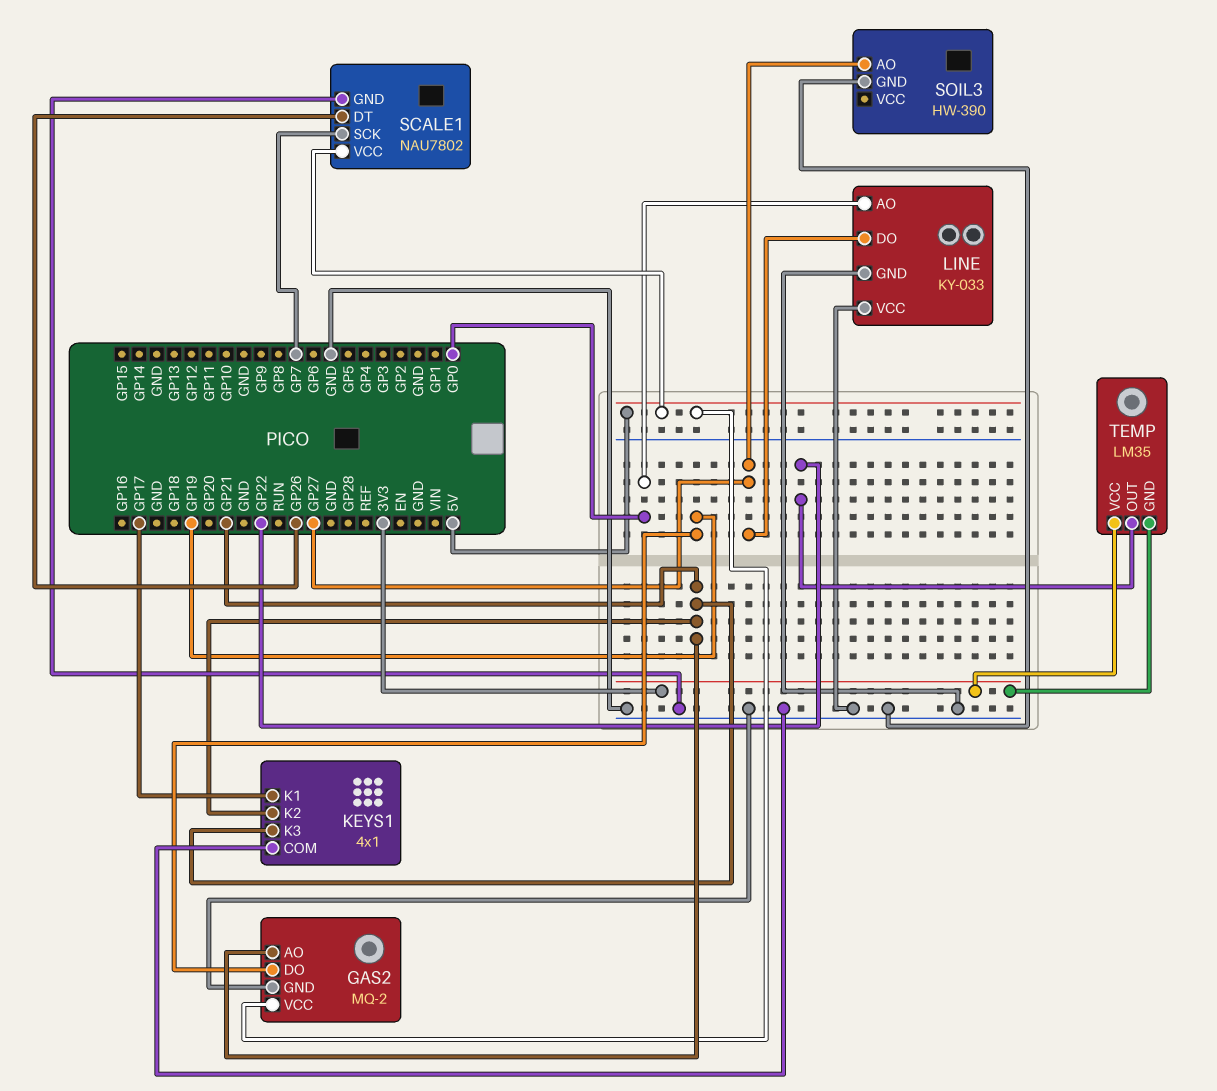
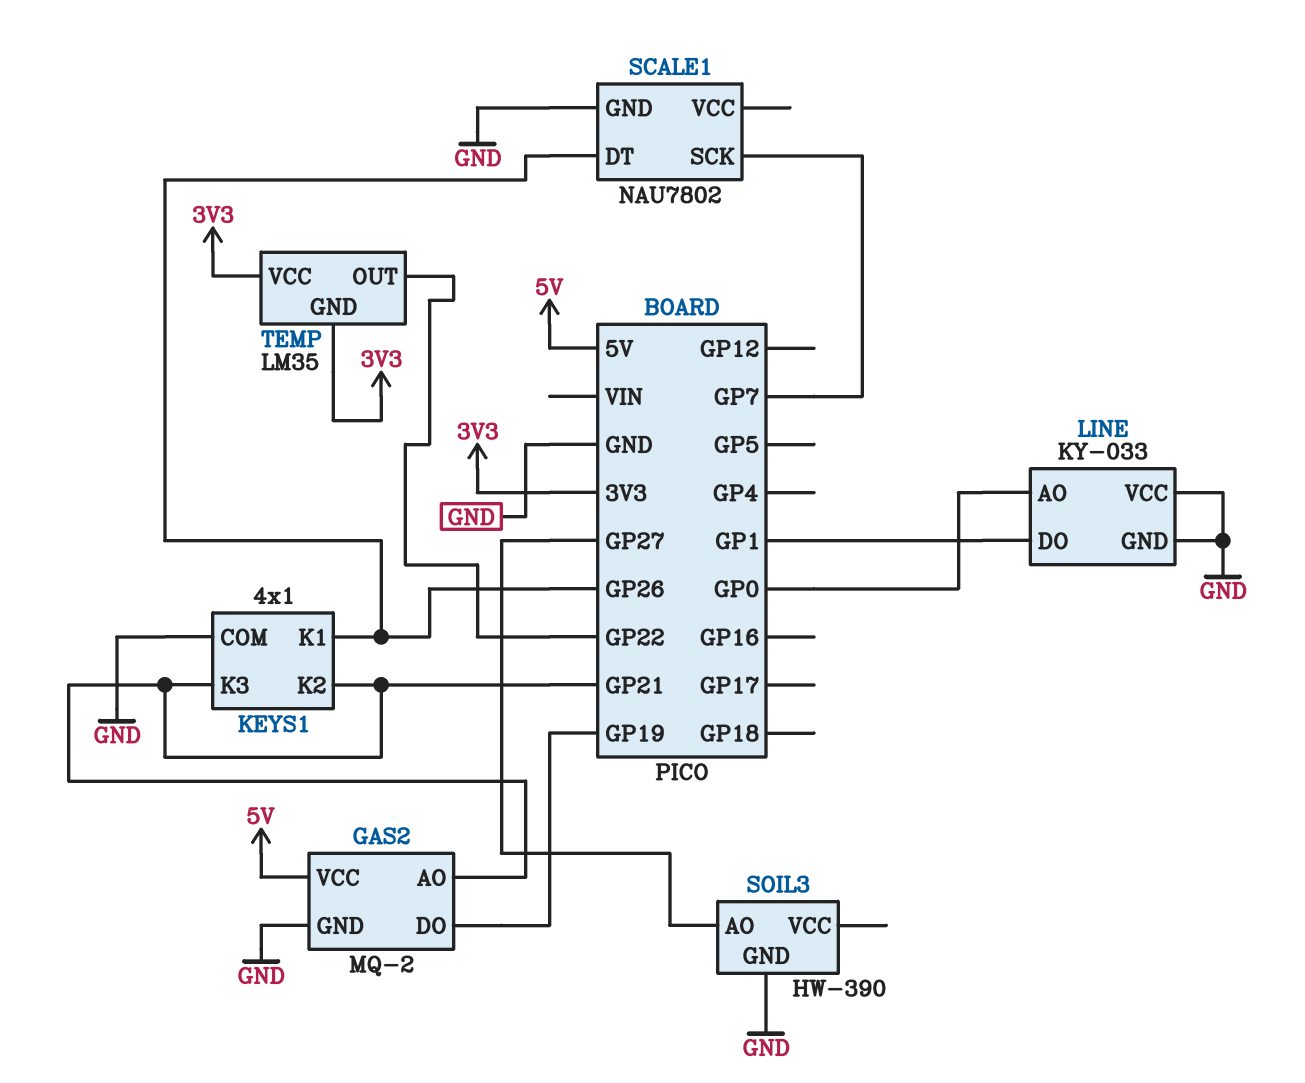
KEYS1 pin K1: GP17 -> GP26
LINE pin DO: GP27 -> GP1
SCALE1 pin VCC: 5V -> none

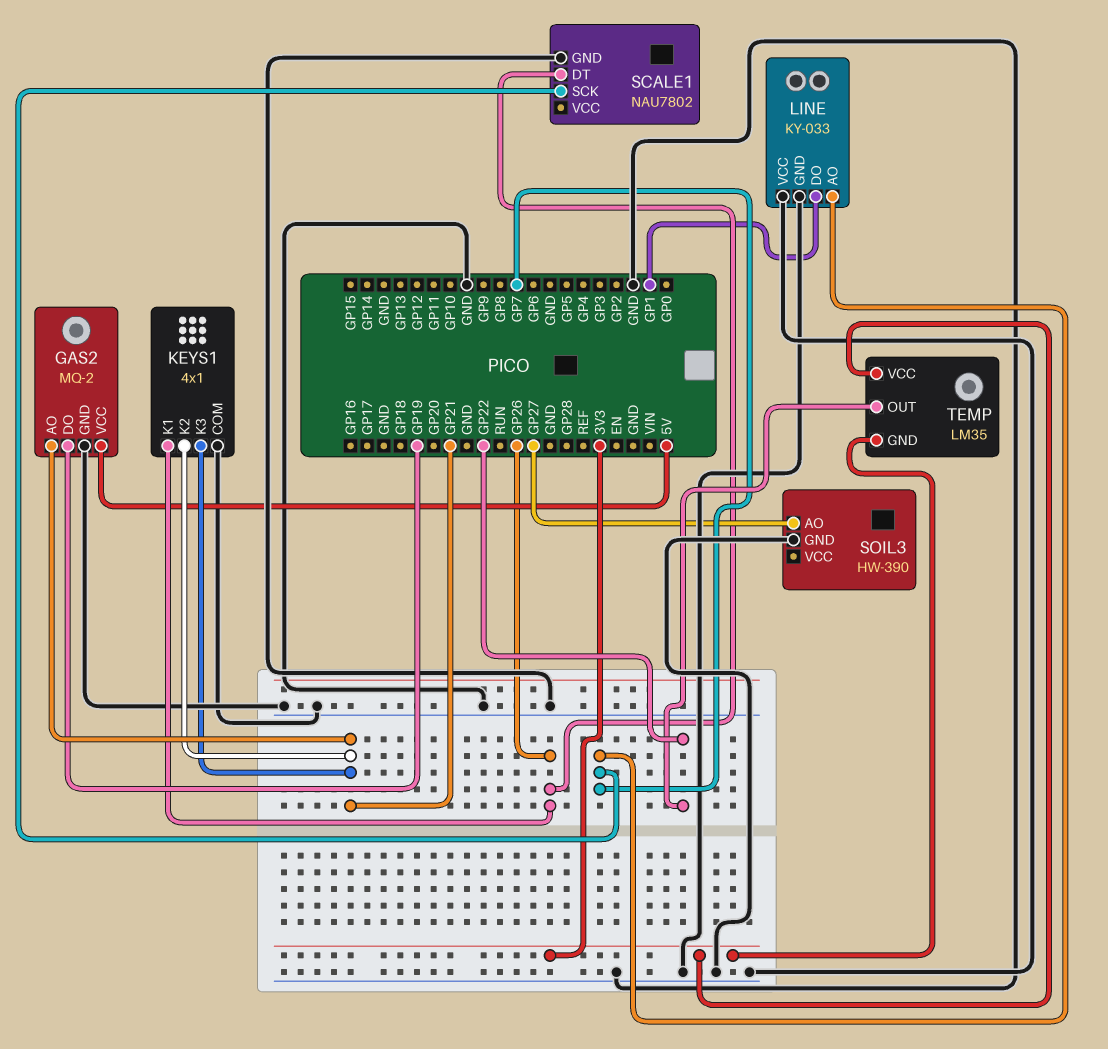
LINE pin AO: GP0 -> GP7

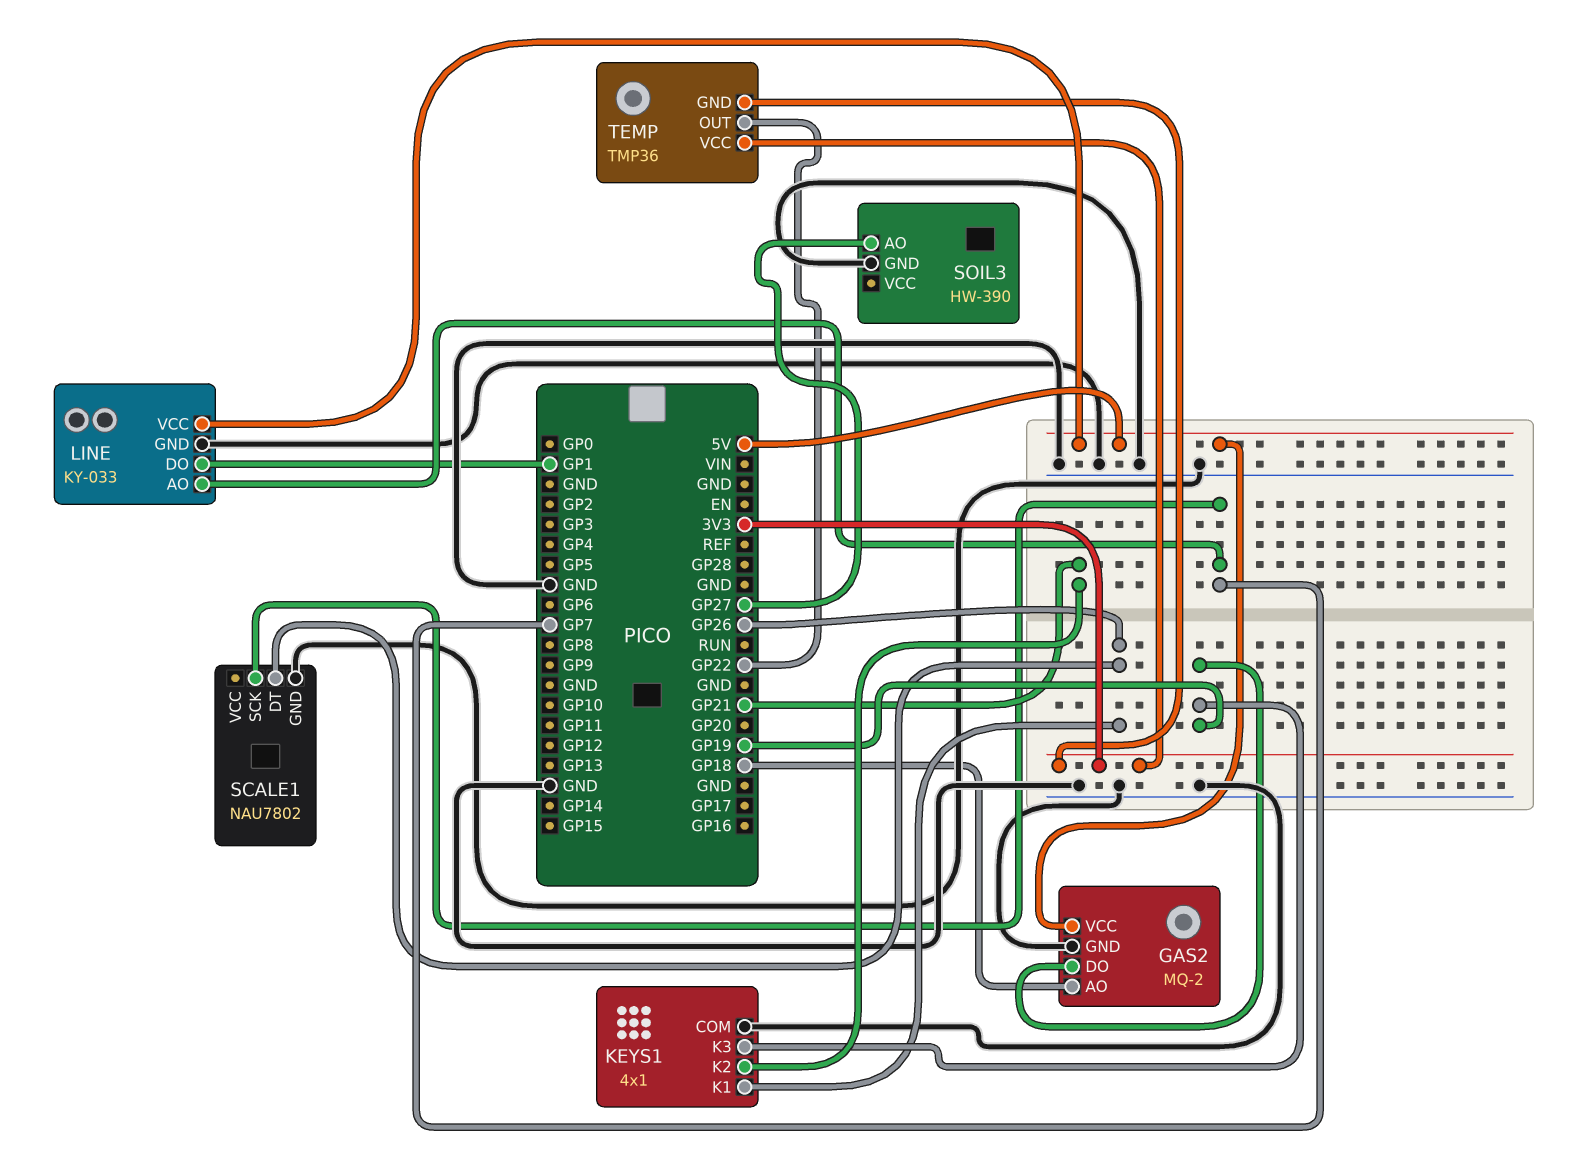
GAS2 pin AO: GP21 -> GP18
KEYS1 pin K3: GP21 -> GP19
LINE pin VCC: GND -> 5V
TEMP: LM35 -> TMP36

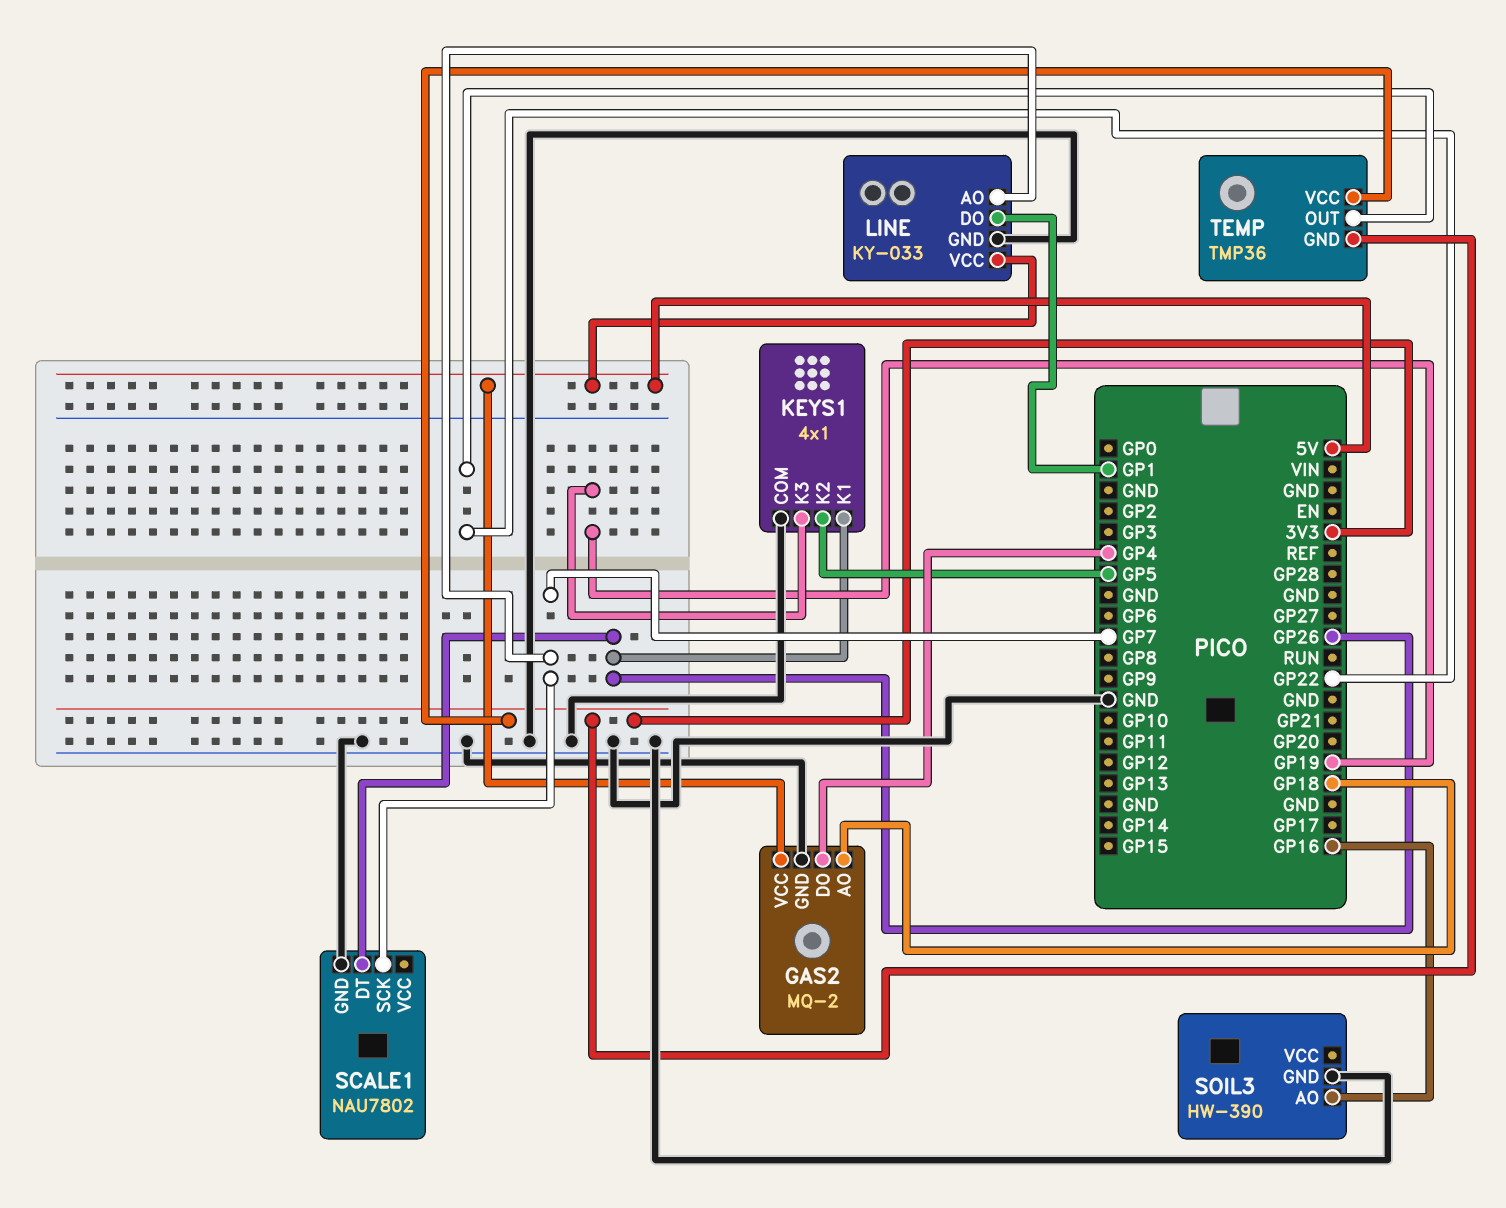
GAS2 pin DO: GP19 -> GP4
KEYS1 pin K2: GP21 -> GP5
SOIL3 pin AO: GP27 -> GP16

